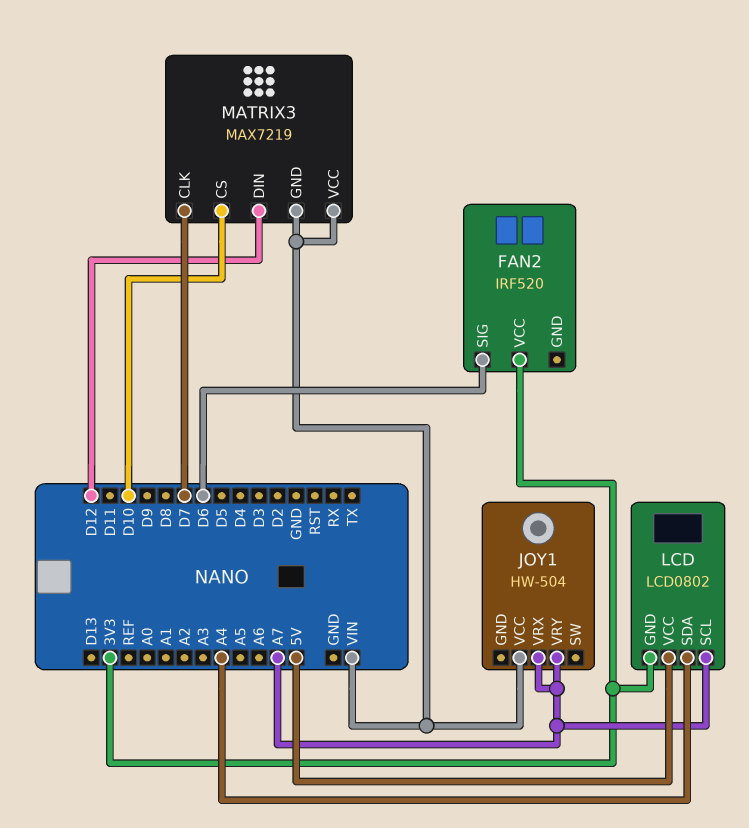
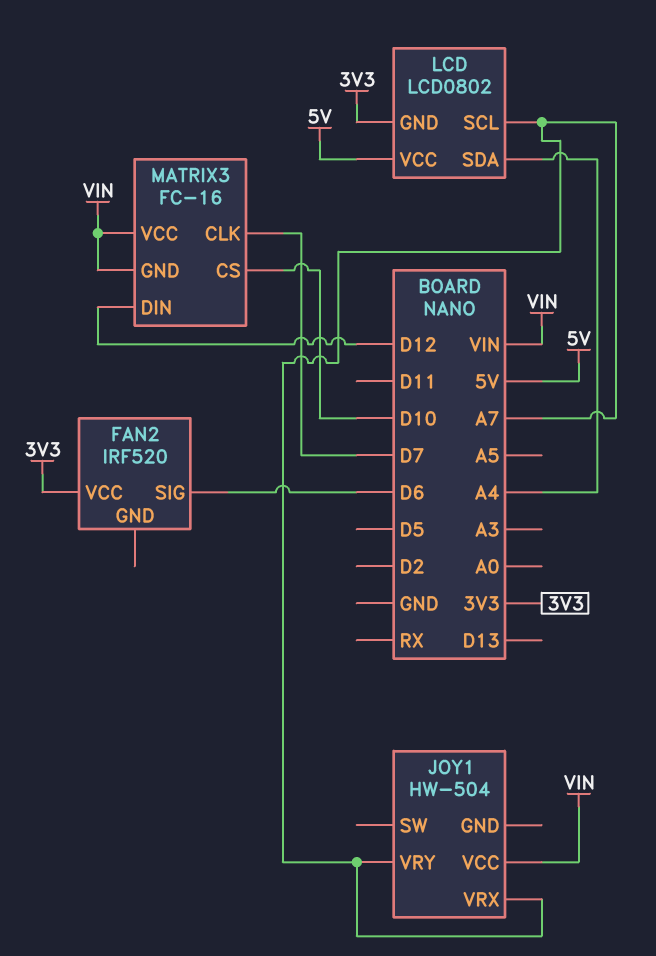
MATRIX3: MAX7219 -> FC-16

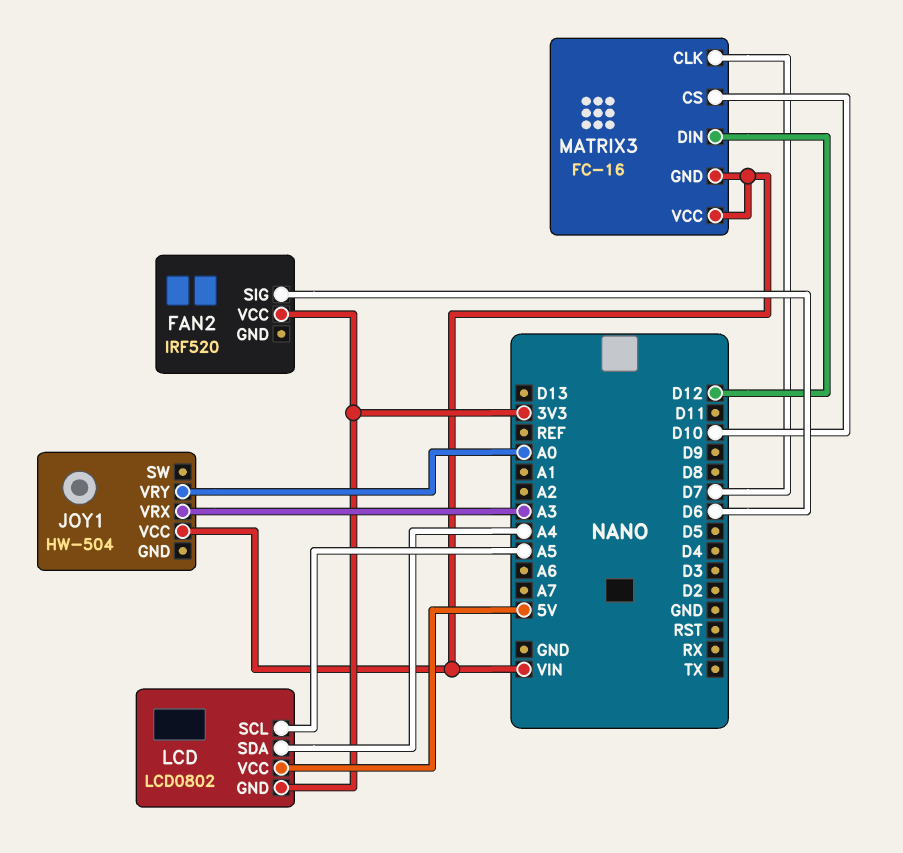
JOY1 pin VRX: A7 -> A3
JOY1 pin VRY: A7 -> A0
LCD pin SCL: A7 -> A5

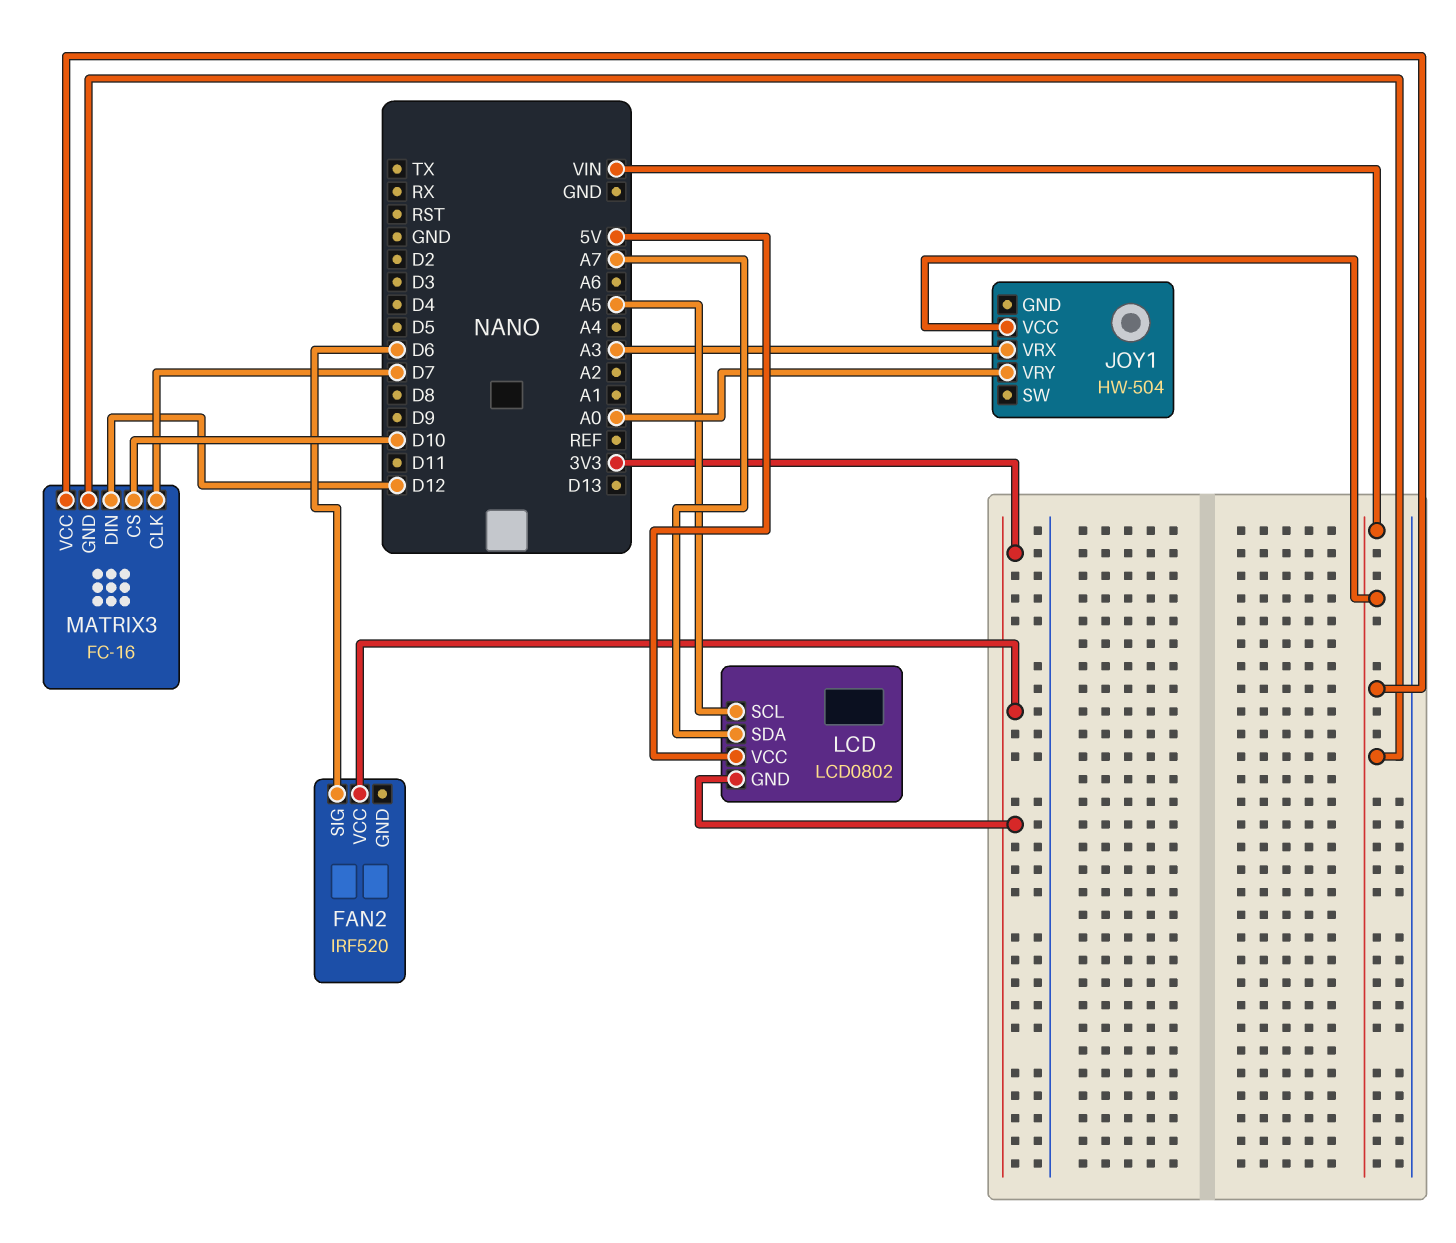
LCD pin SDA: A4 -> A7

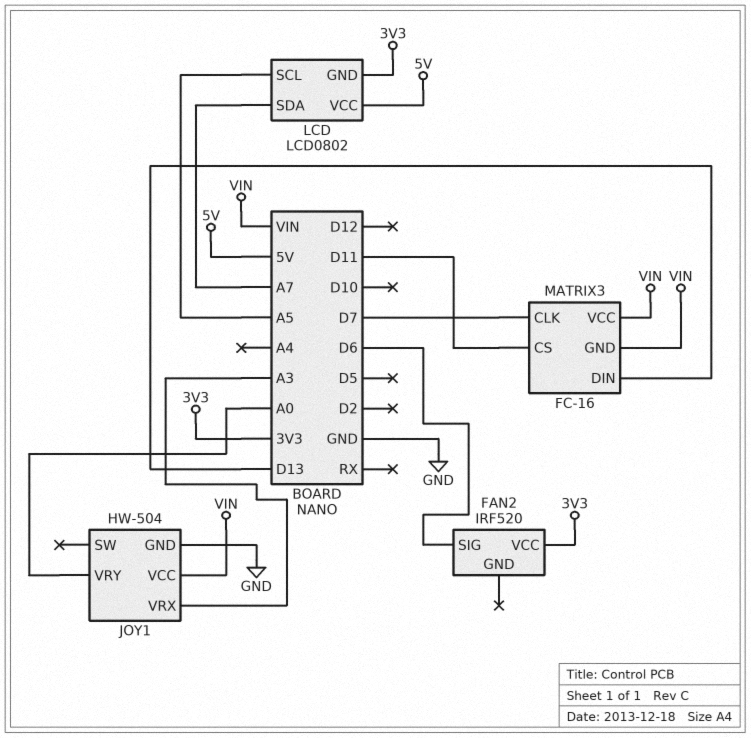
JOY1 pin GND: none -> GND
MATRIX3 pin CS: D10 -> D11
MATRIX3 pin DIN: D12 -> D13

